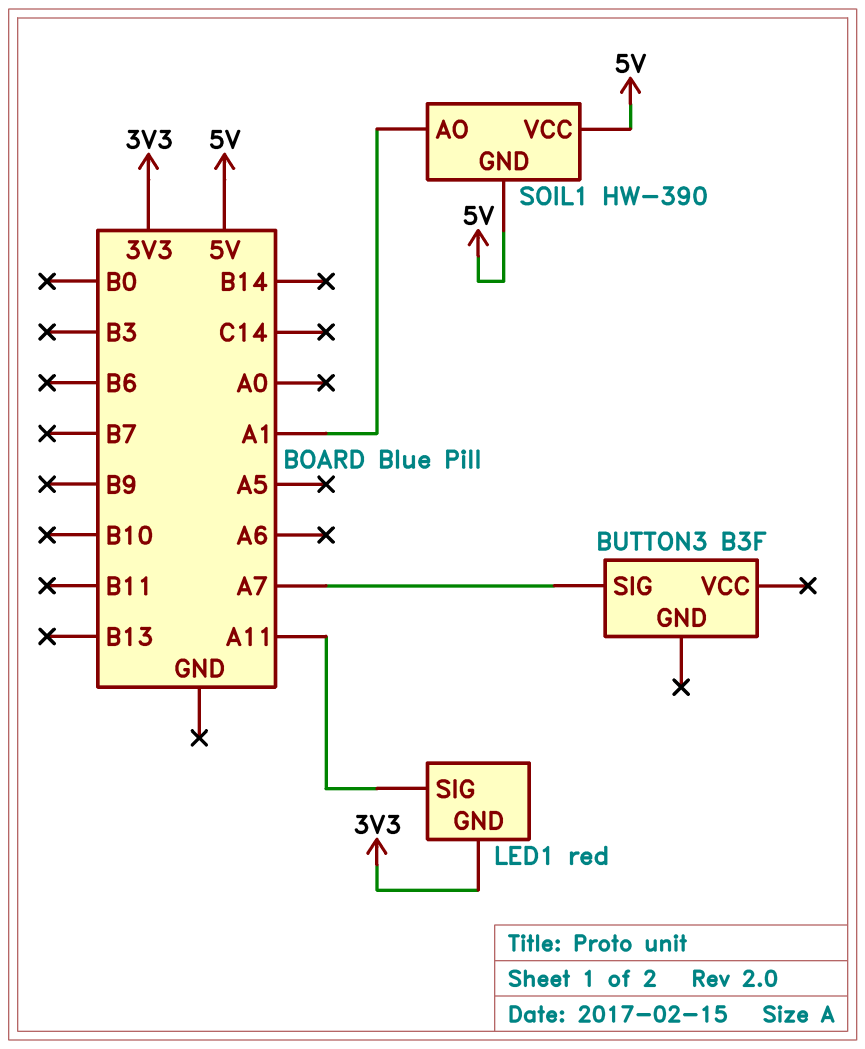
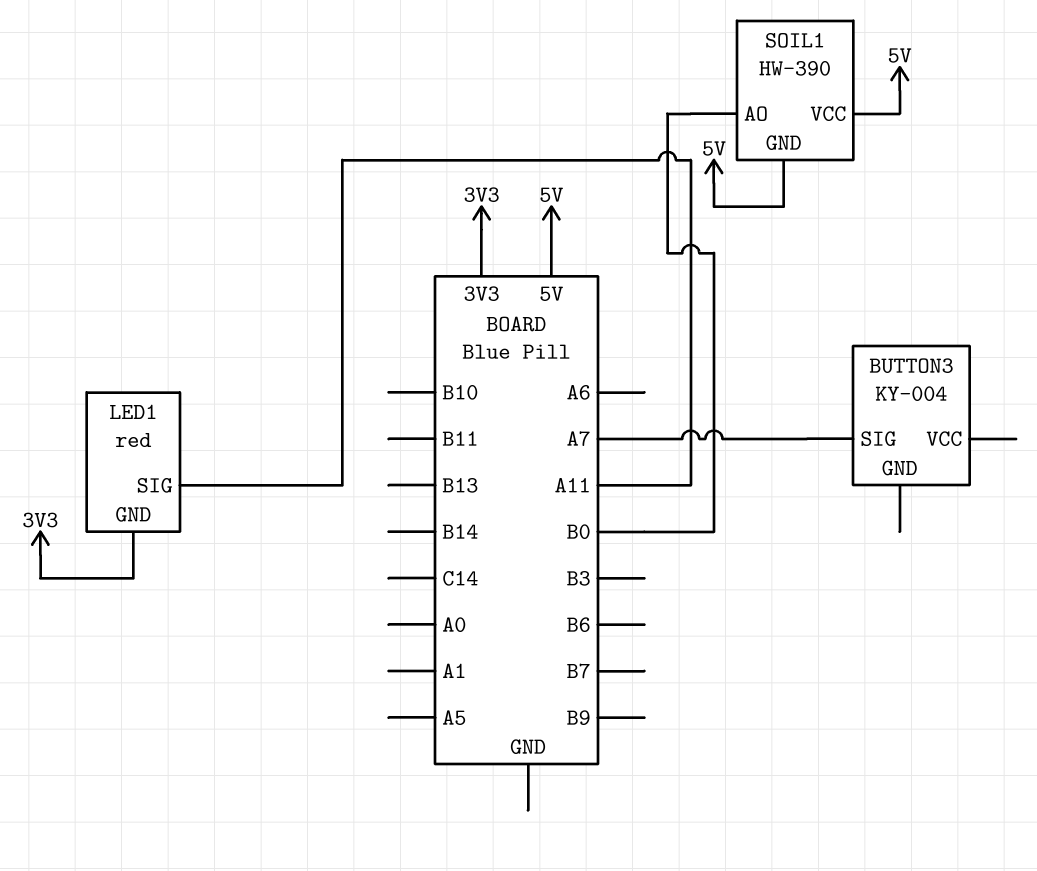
BUTTON3: B3F -> KY-004
SOIL1 pin AO: A1 -> B0

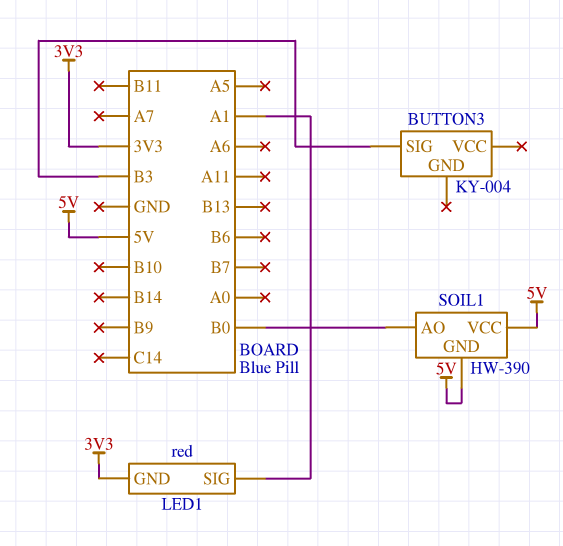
BUTTON3 pin SIG: A7 -> B3
LED1 pin SIG: A11 -> A1

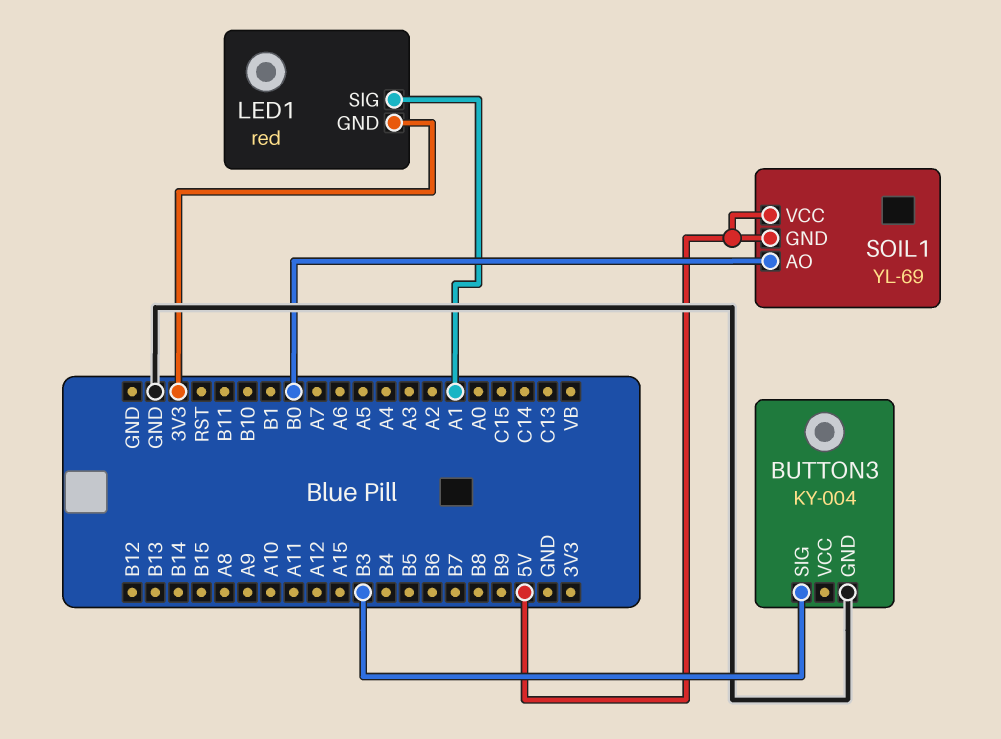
BUTTON3 pin GND: none -> GND
SOIL1: HW-390 -> YL-69

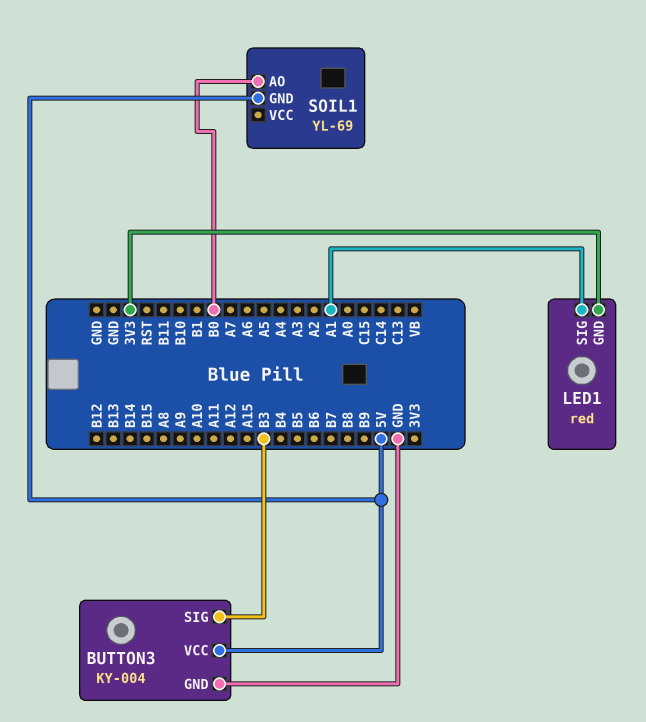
BUTTON3 pin VCC: none -> 5V
SOIL1 pin VCC: 5V -> none

